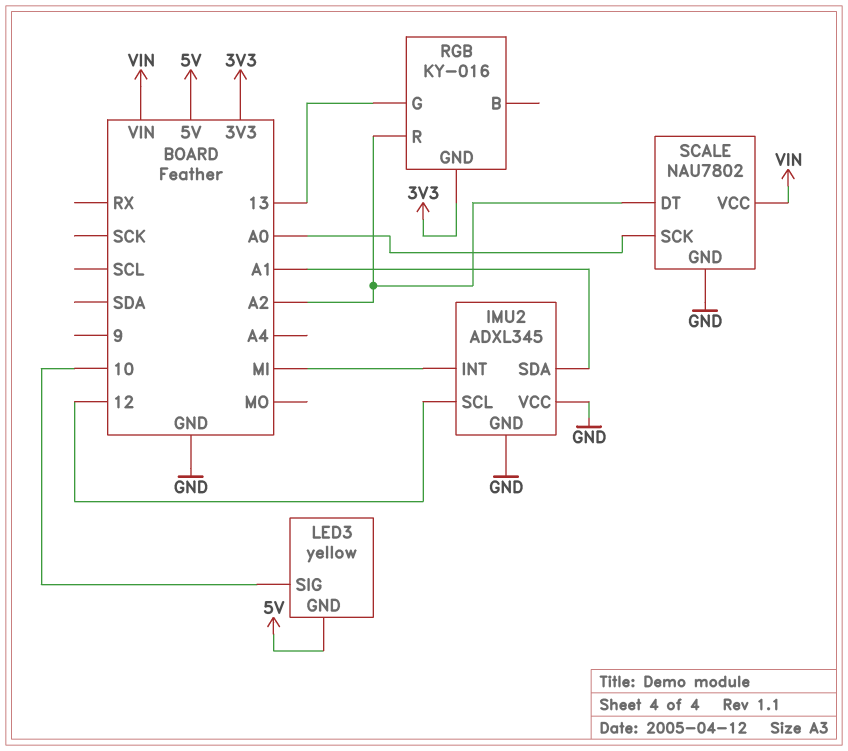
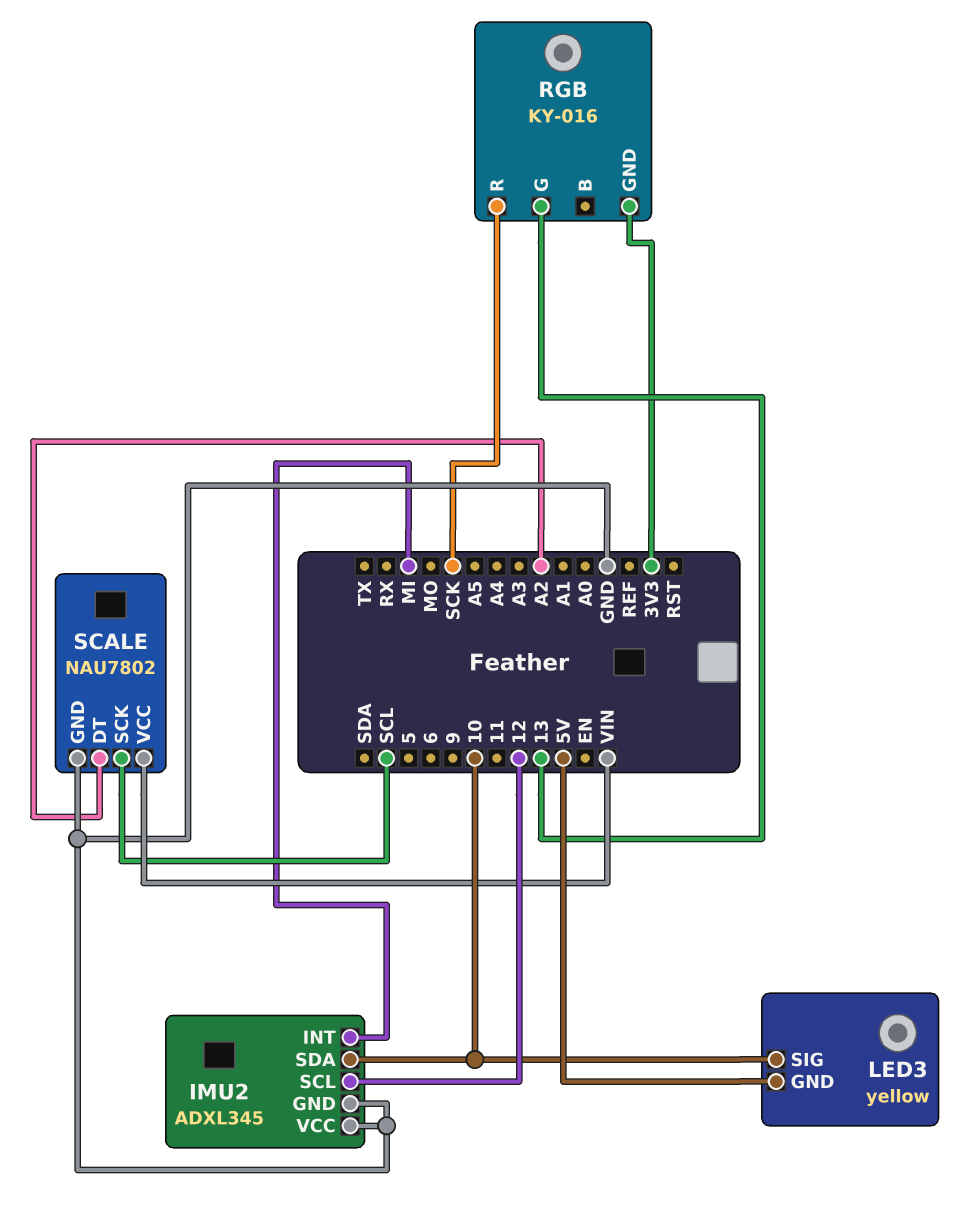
IMU2 pin SDA: A1 -> 10
RGB pin R: A2 -> SCK
SCALE pin SCK: A0 -> SCL

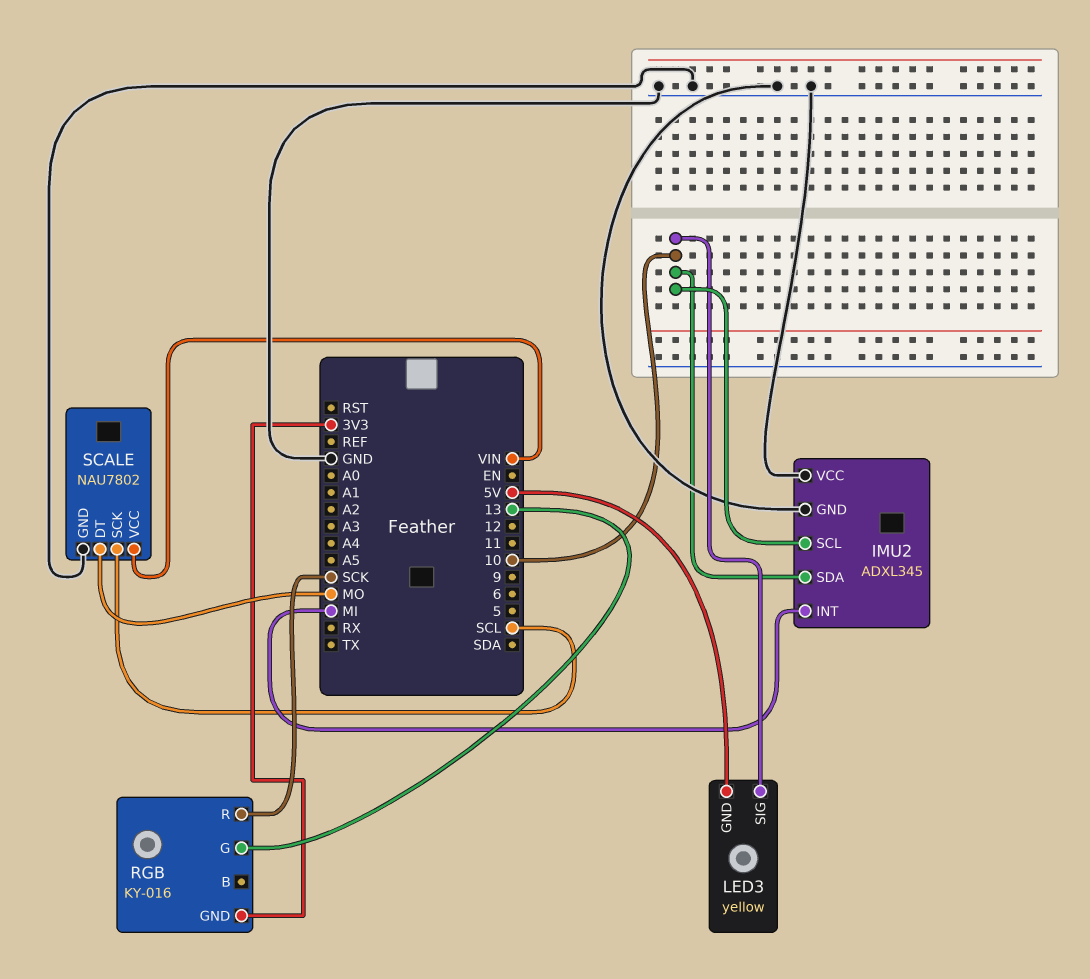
IMU2 pin SCL: 12 -> 10
SCALE pin DT: A2 -> MO

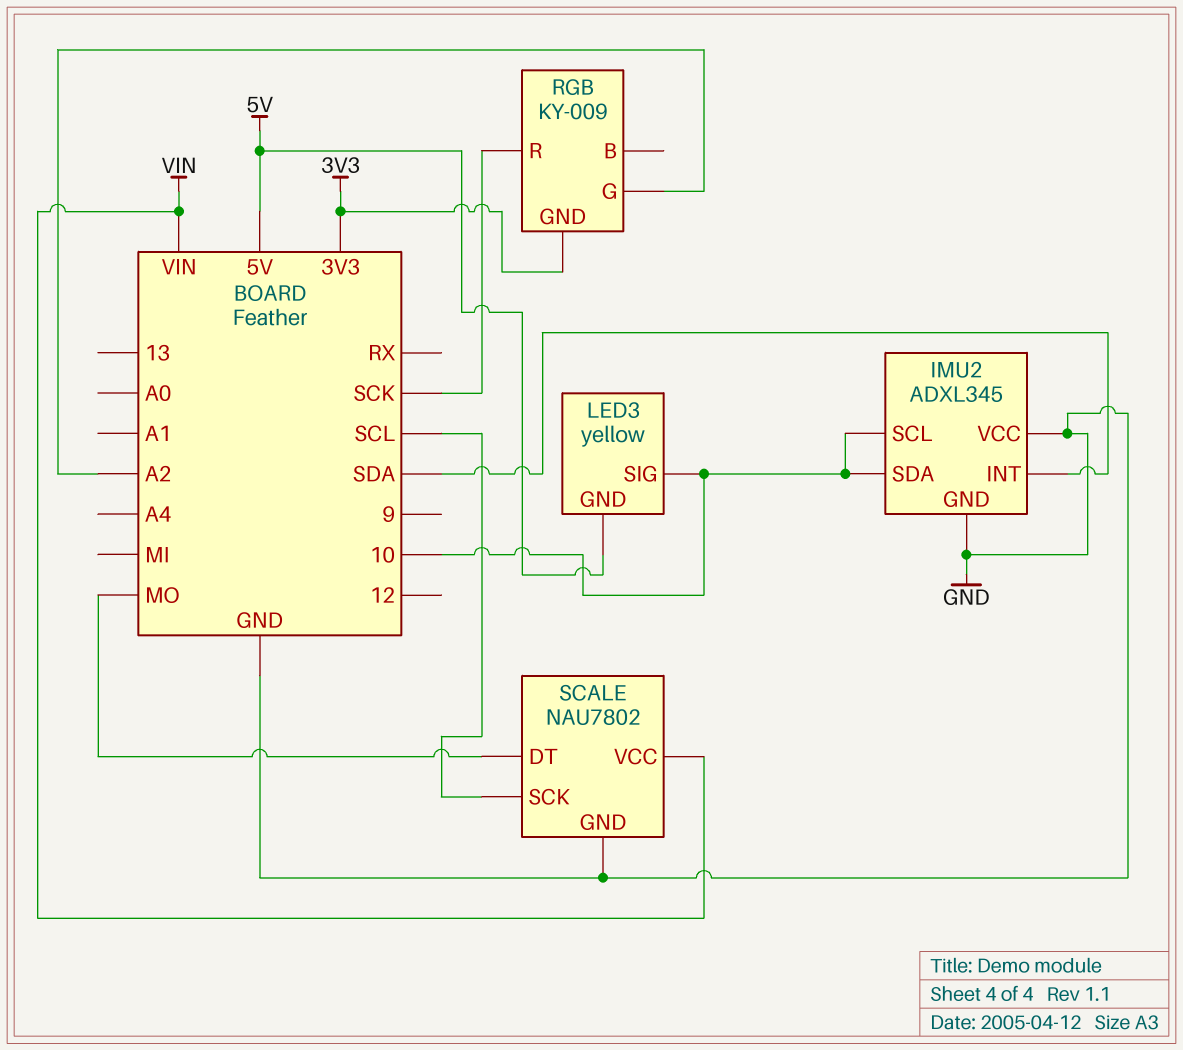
IMU2 pin INT: MI -> SDA
RGB: KY-016 -> KY-009
RGB pin G: 13 -> A2

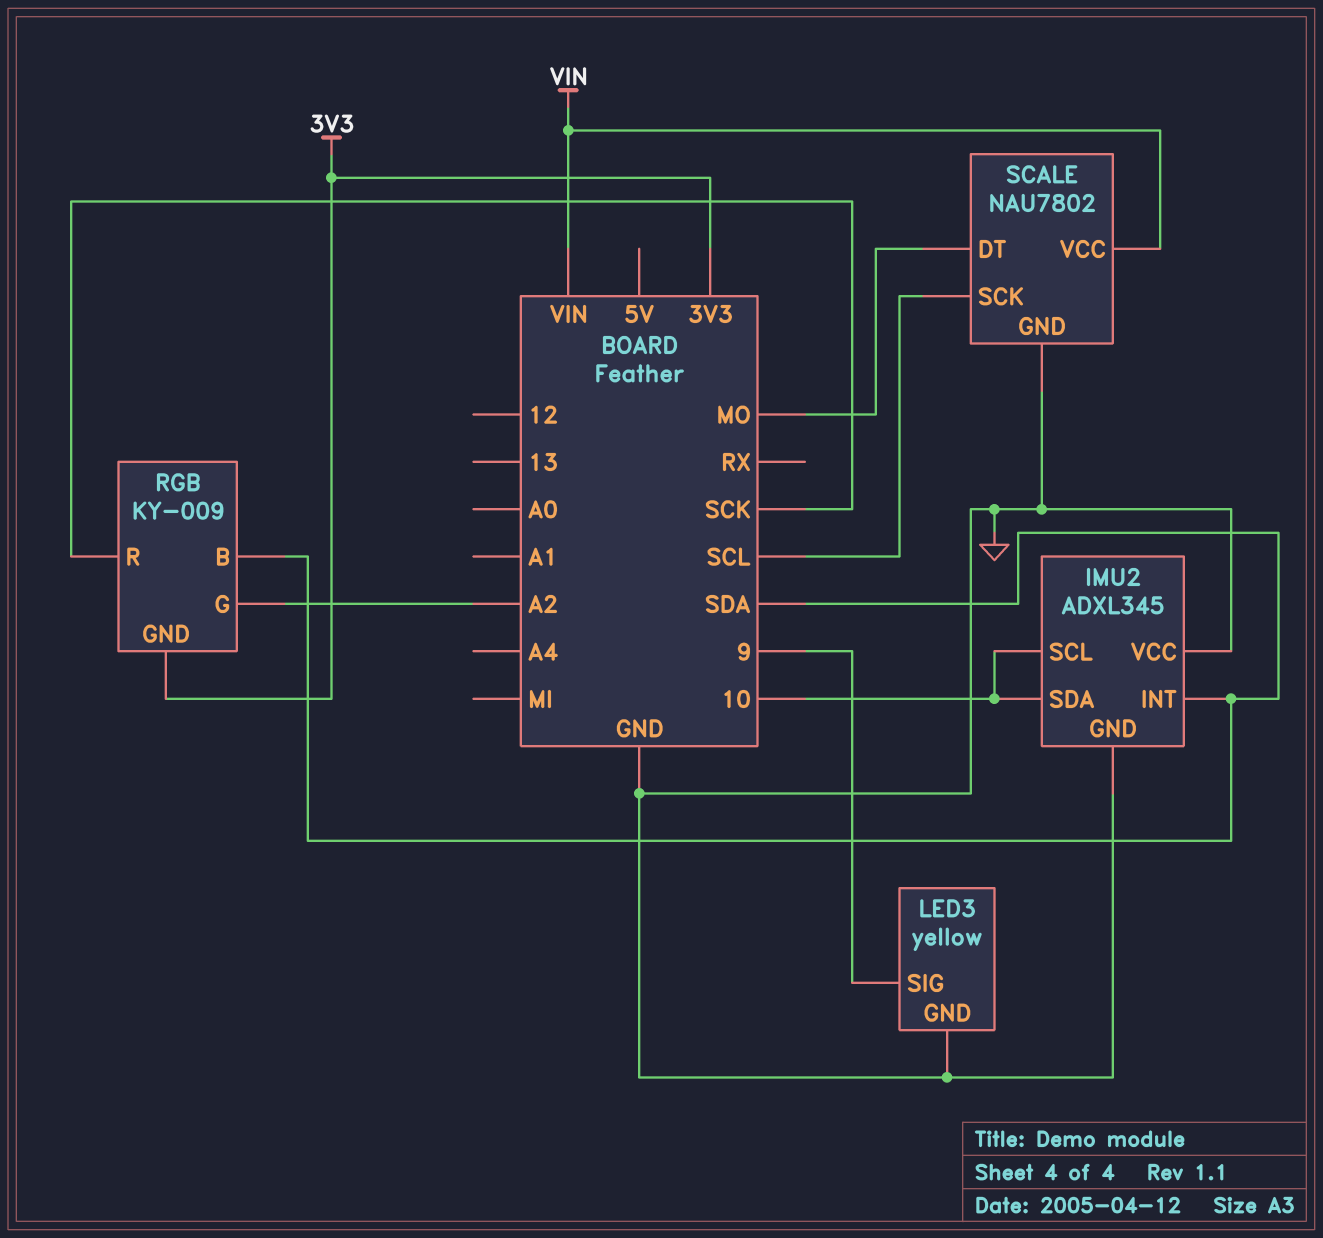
LED3 pin GND: 5V -> GND
LED3 pin SIG: 10 -> 9
RGB pin B: none -> SDA

